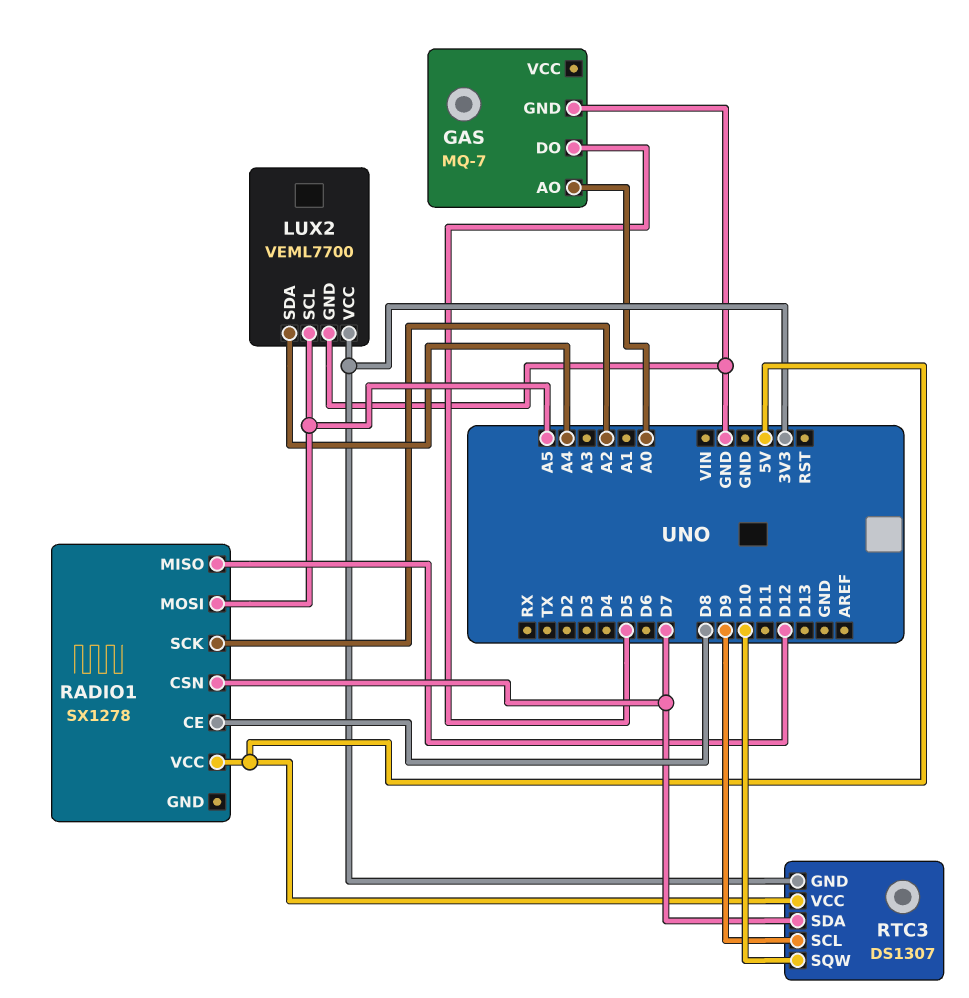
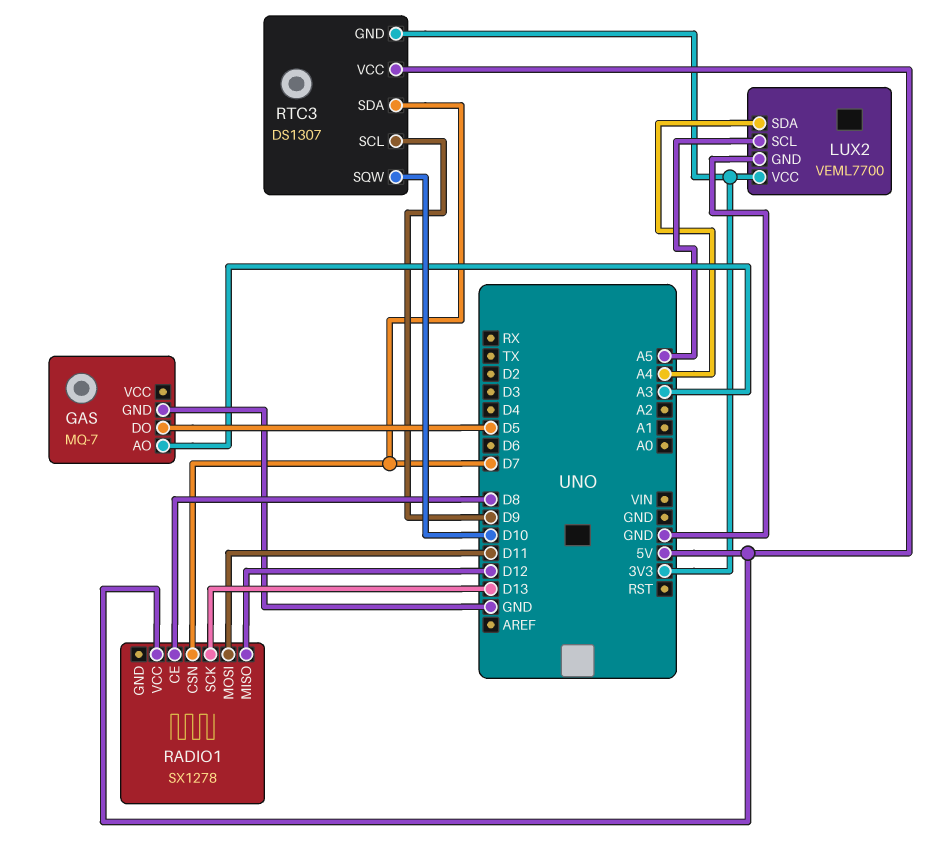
GAS pin AO: A0 -> A3
RADIO1 pin MOSI: A5 -> D11
RADIO1 pin SCK: A2 -> D13

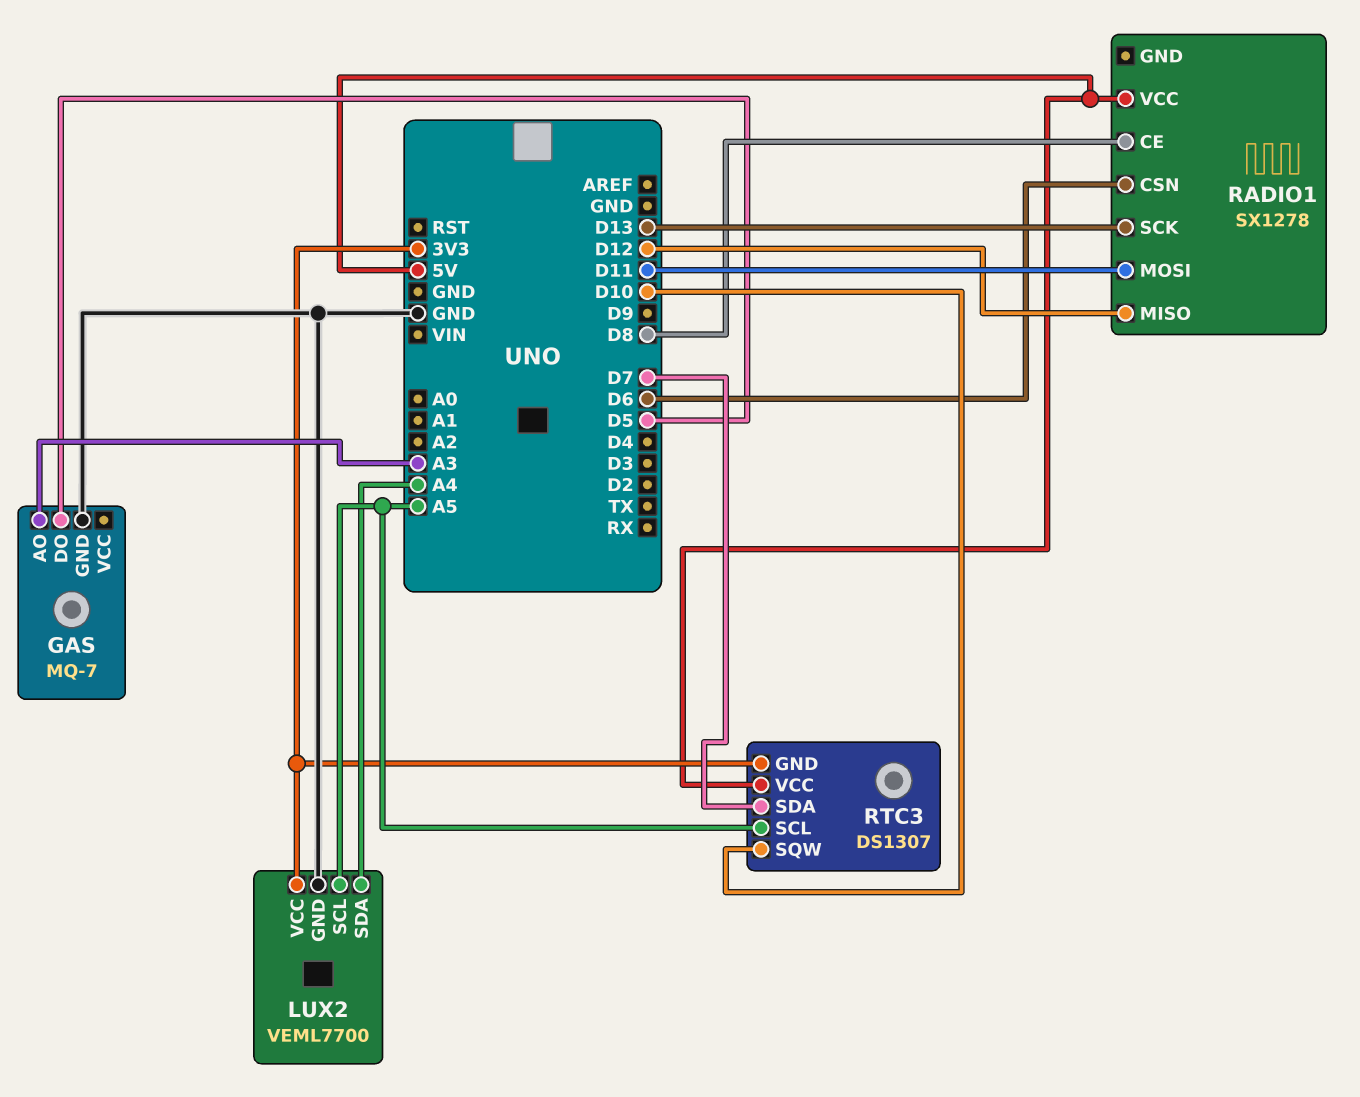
RADIO1 pin CSN: D7 -> D6
RTC3 pin SCL: D9 -> A5

